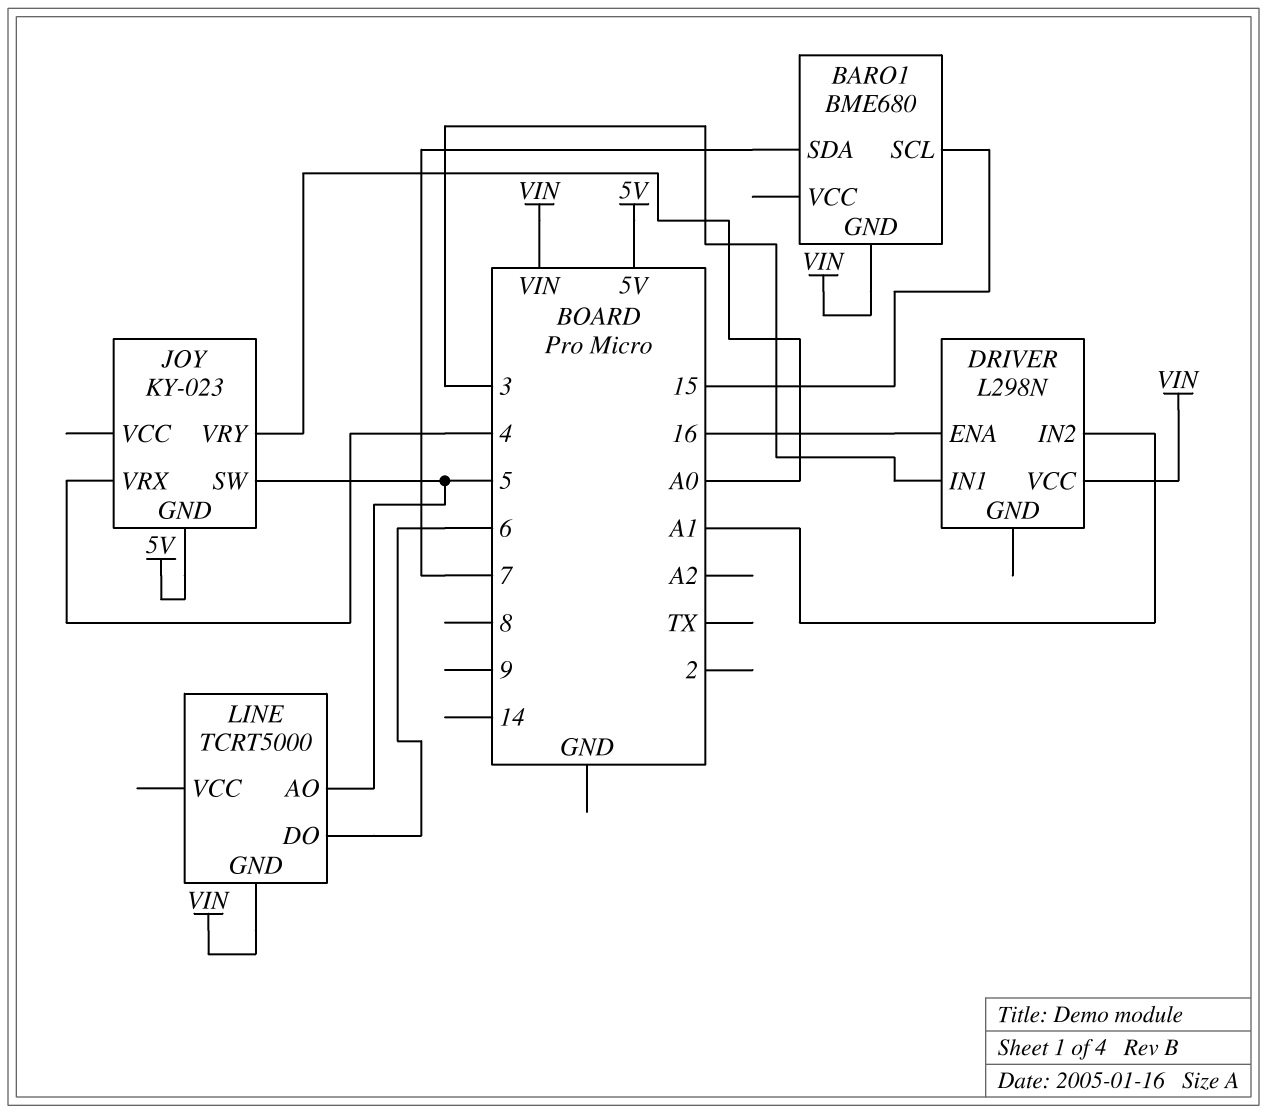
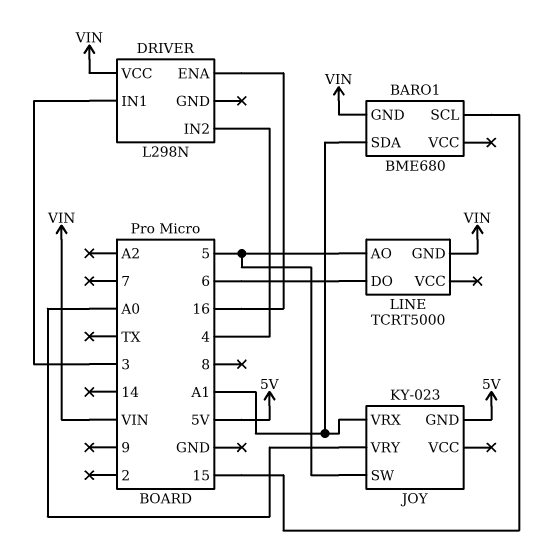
BARO1 pin SDA: 7 -> A1
DRIVER pin IN2: A1 -> 4
JOY pin VRX: 4 -> A1

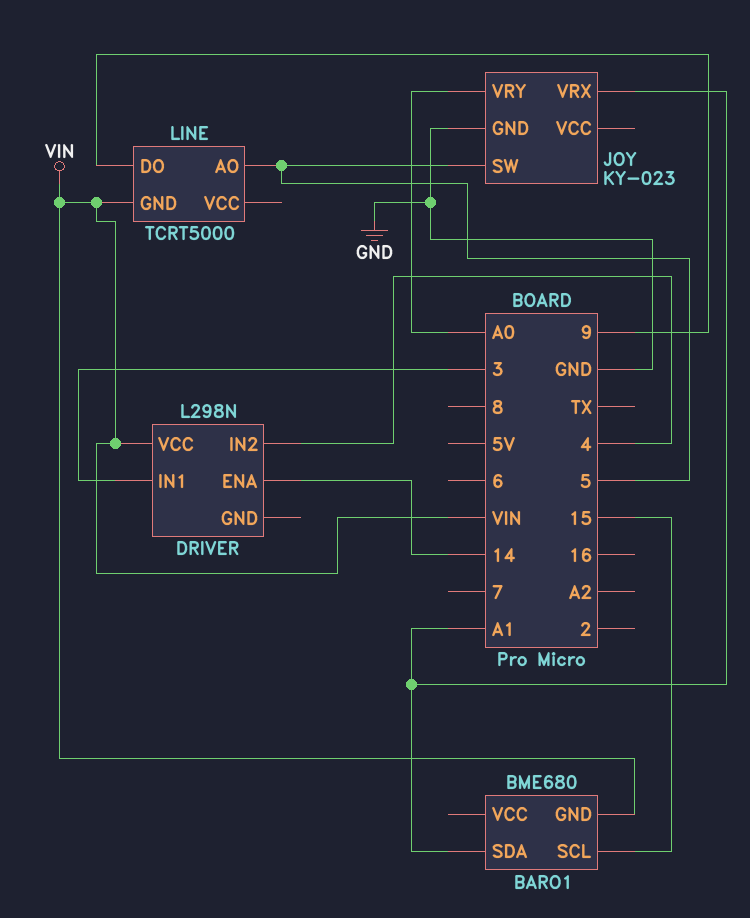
DRIVER pin ENA: 16 -> 14
JOY pin GND: 5V -> GND
LINE pin DO: 6 -> 9

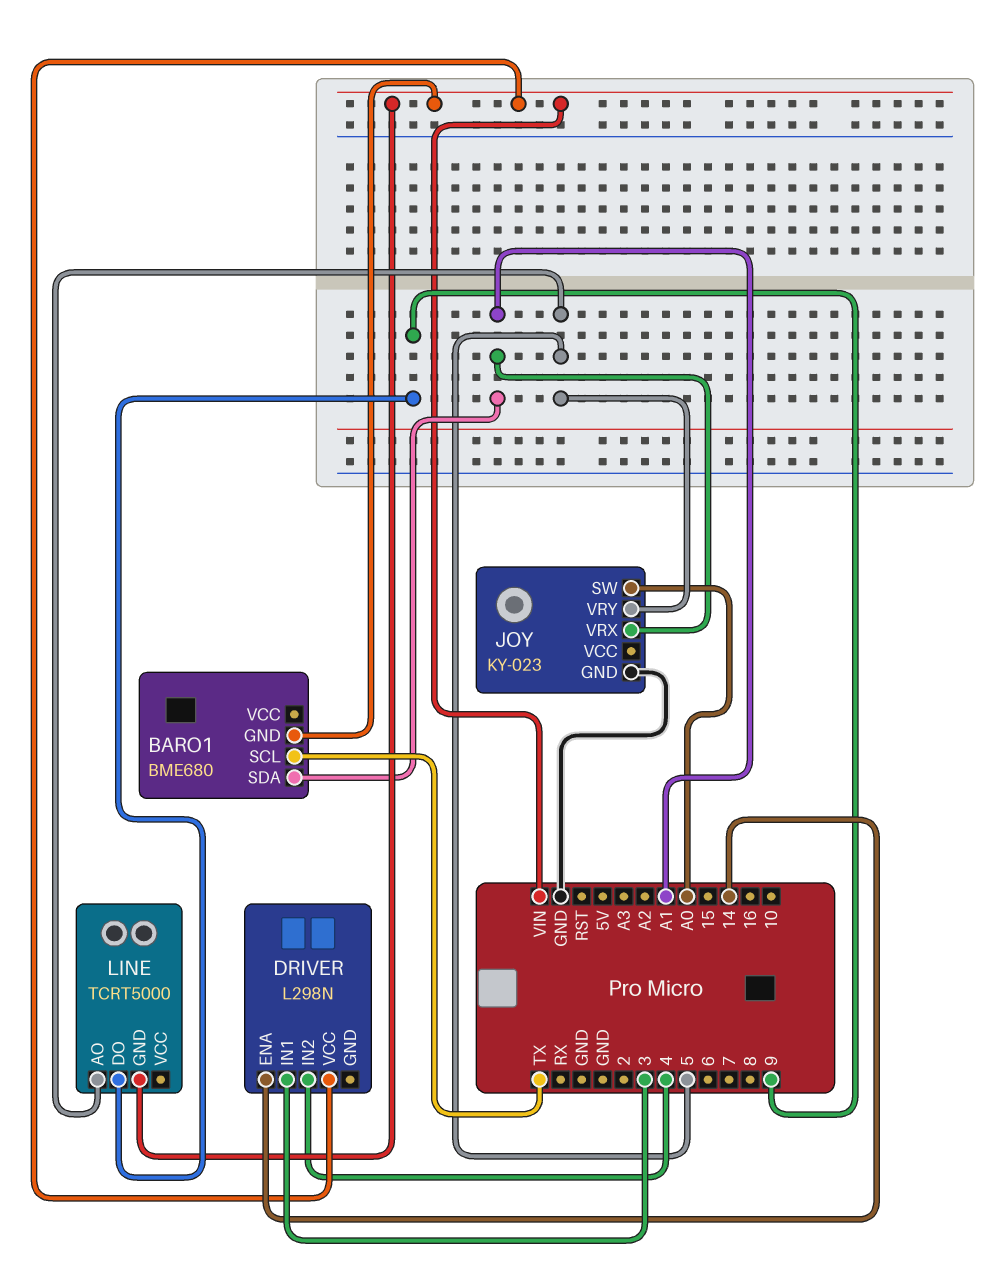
BARO1 pin SCL: 15 -> TX
JOY pin SW: 5 -> A0
JOY pin VRY: A0 -> 5

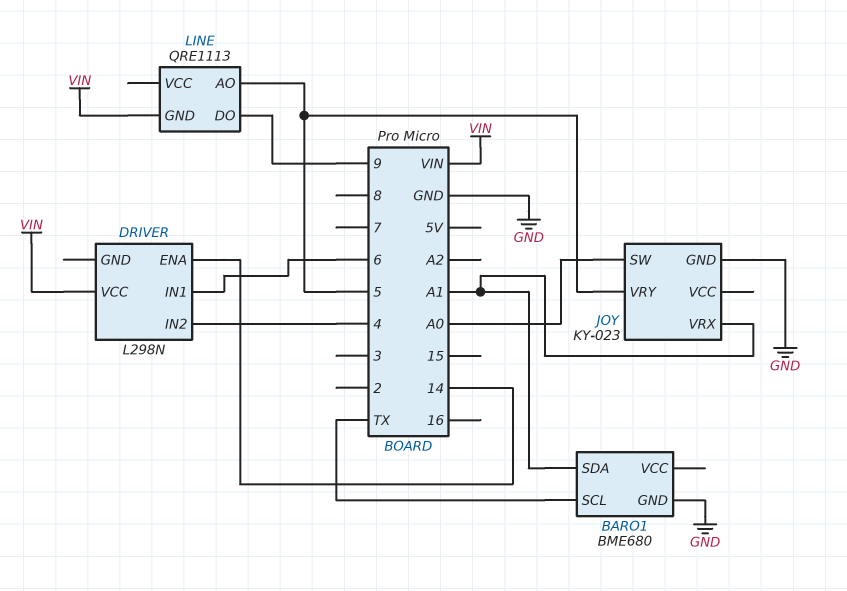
BARO1 pin GND: VIN -> GND
DRIVER pin IN1: 3 -> 6
LINE: TCRT5000 -> QRE1113

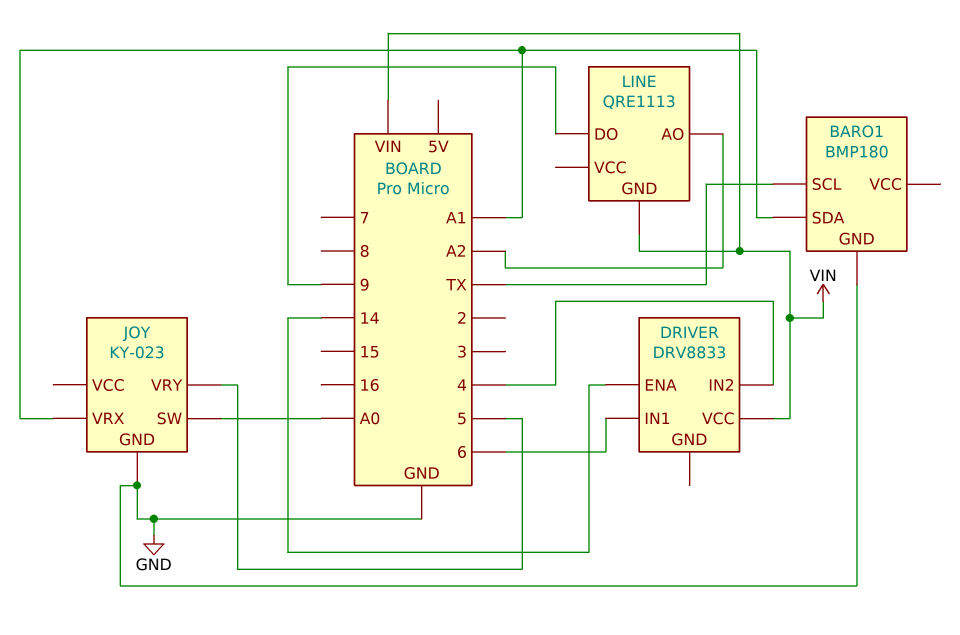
BARO1: BME680 -> BMP180
DRIVER: L298N -> DRV8833
LINE pin AO: 5 -> A2

